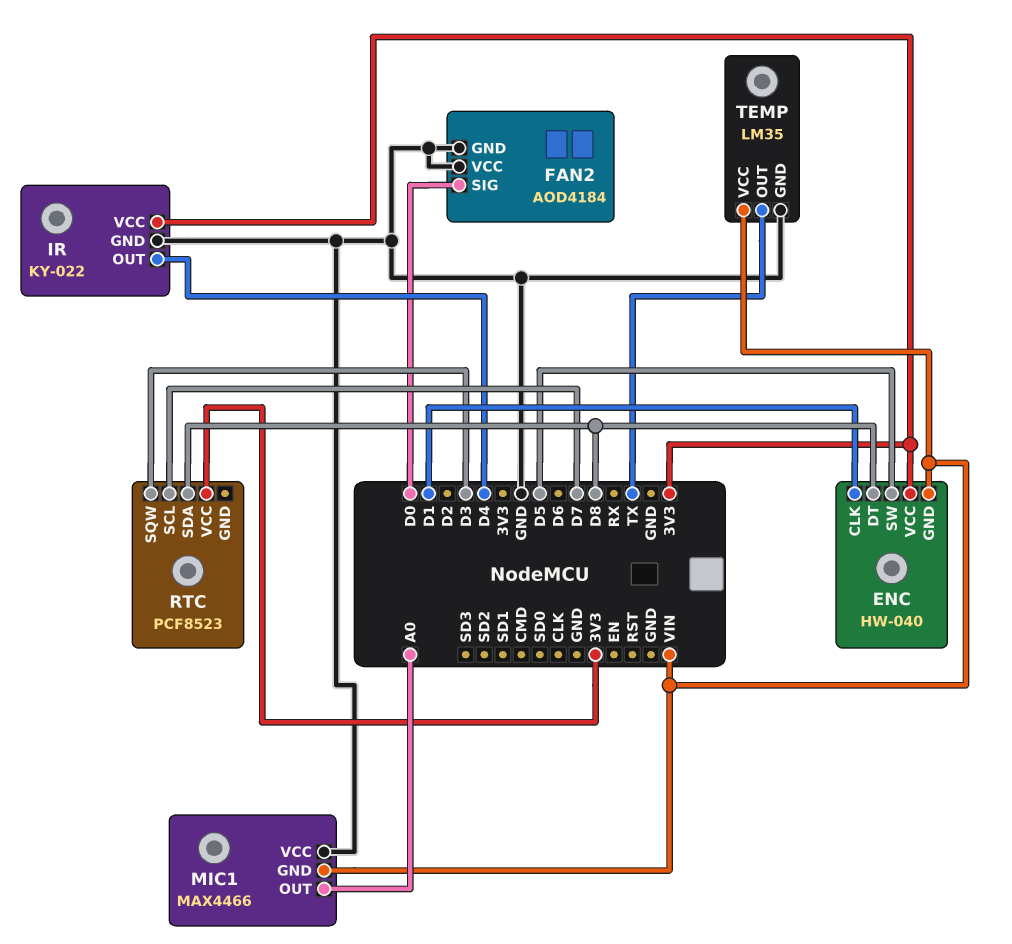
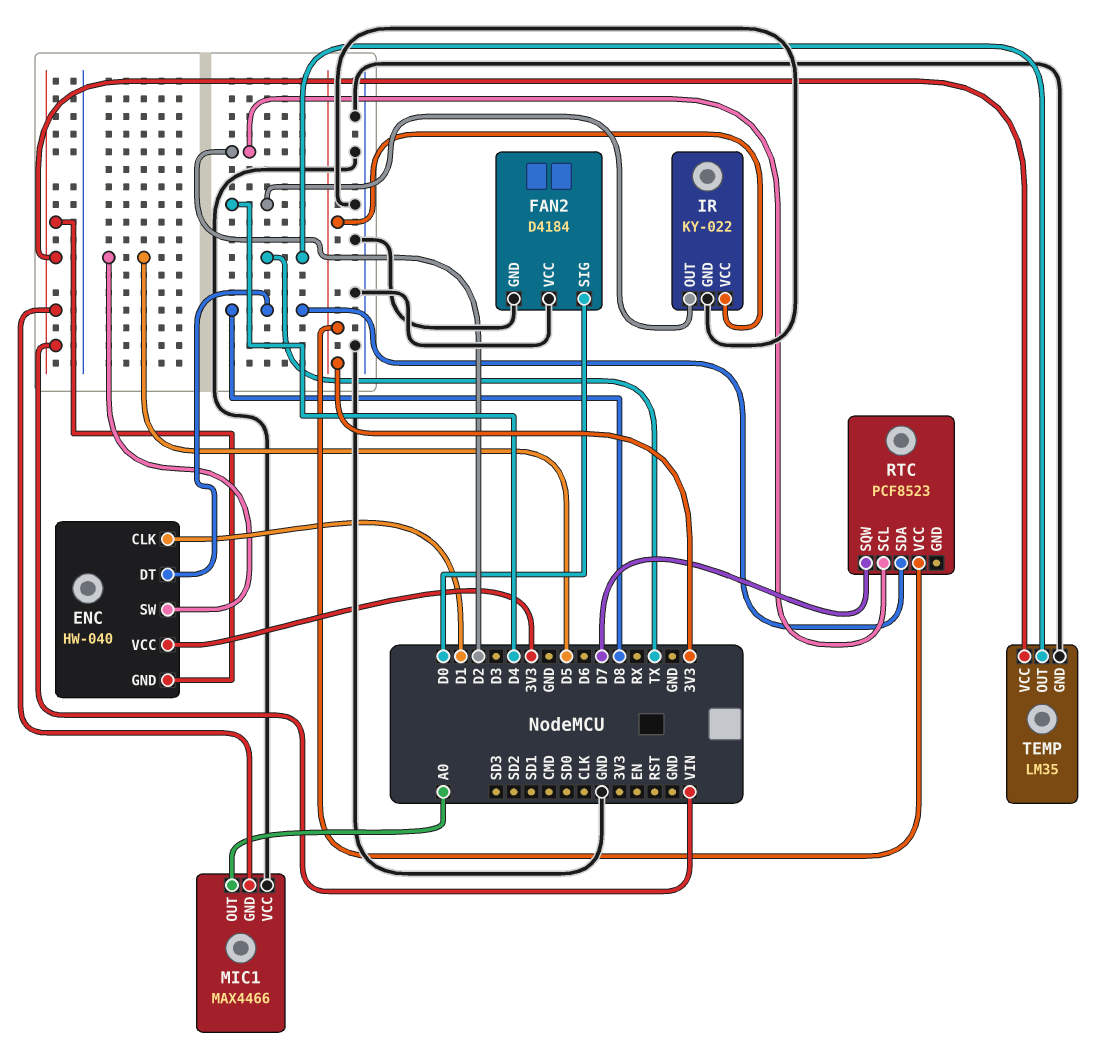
FAN2: AOD4184 -> D4184
RTC pin SCL: D7 -> D2
RTC pin SQW: D3 -> D7

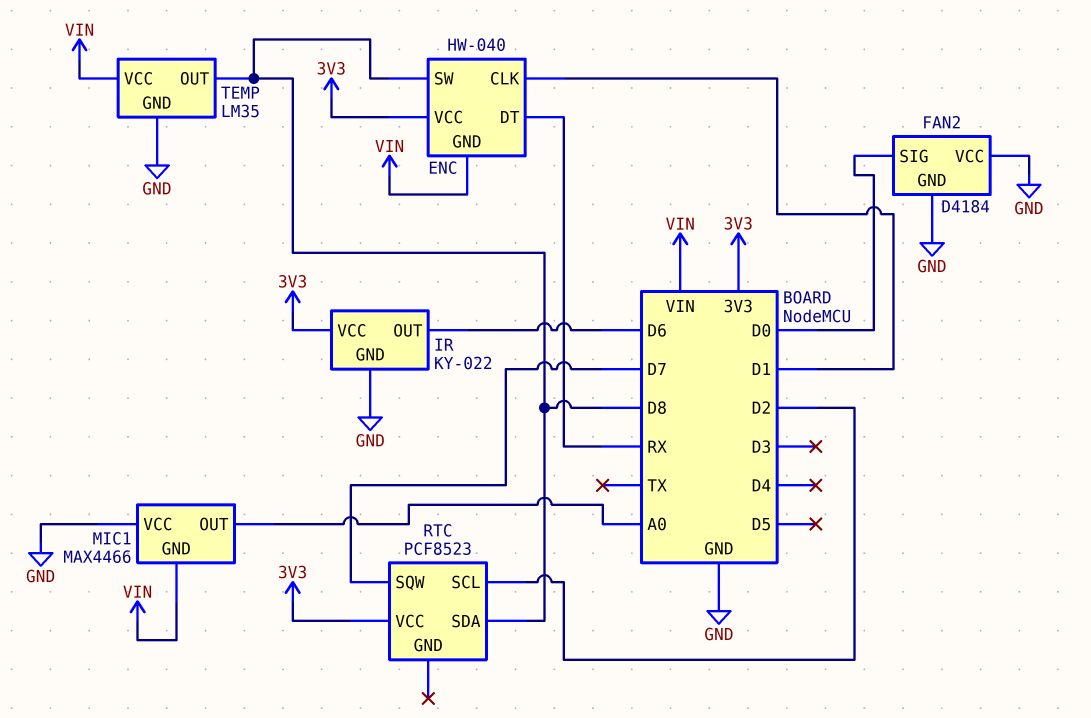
ENC pin DT: D8 -> RX
ENC pin SW: D5 -> D8
IR pin OUT: D4 -> D6
TEMP pin OUT: TX -> D8

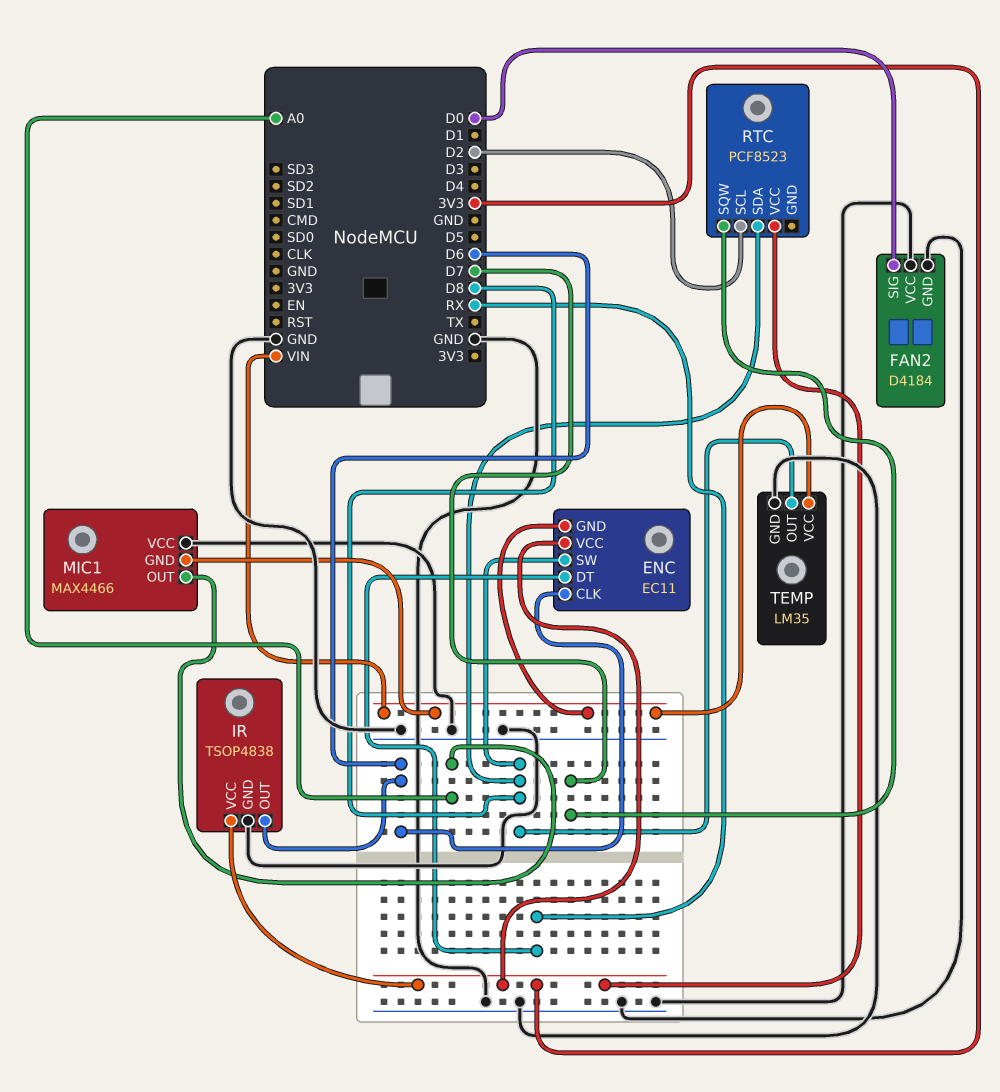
ENC: HW-040 -> EC11
ENC pin CLK: D1 -> D6
IR: KY-022 -> TSOP4838

